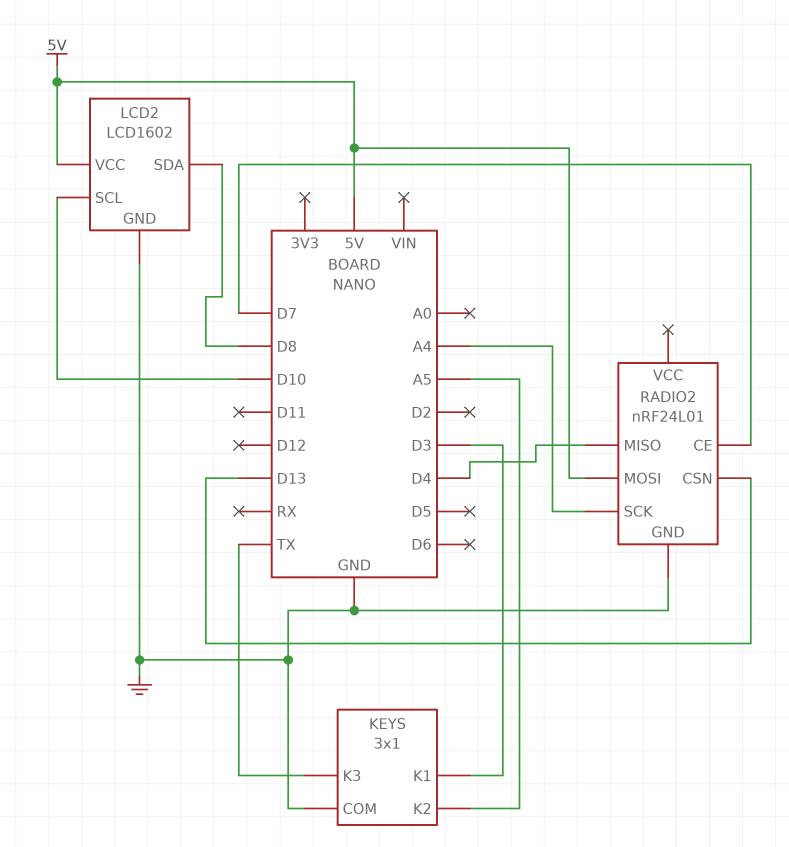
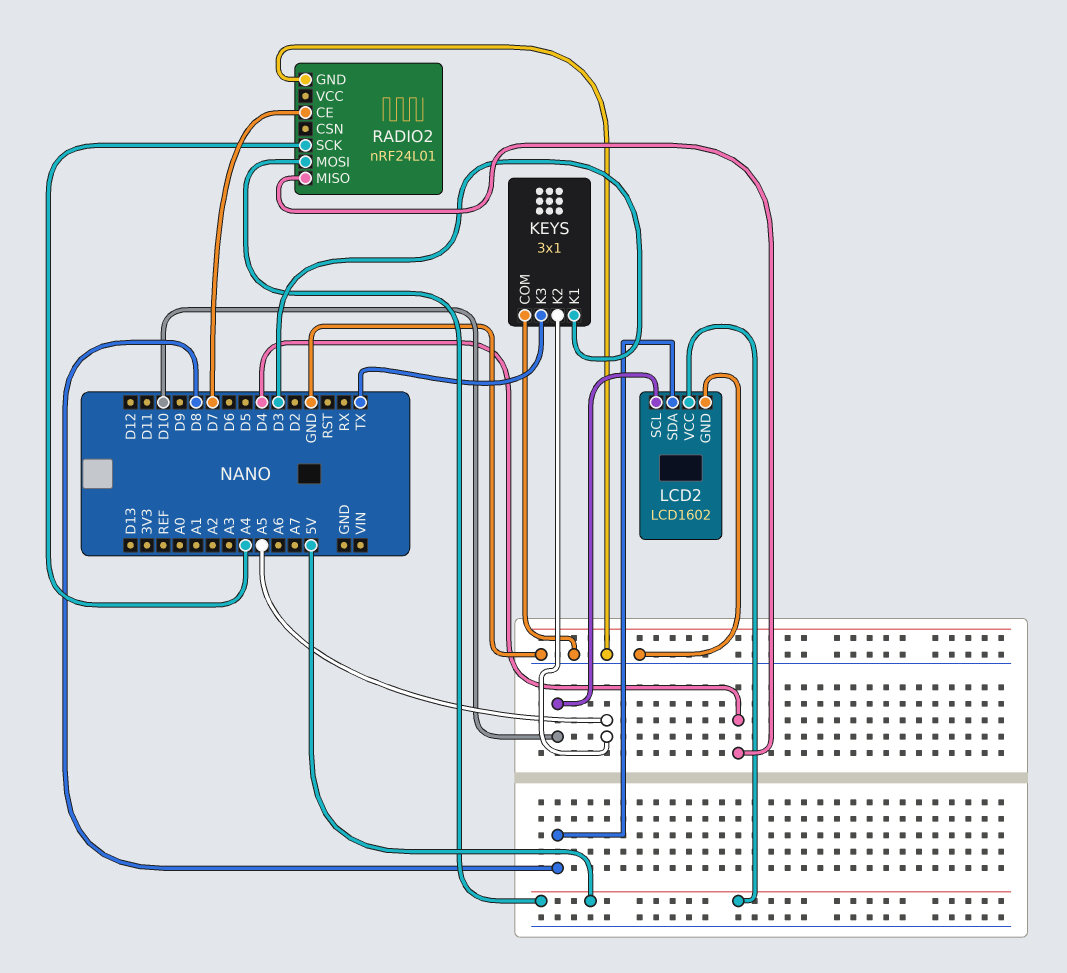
RADIO2 pin CSN: D13 -> none

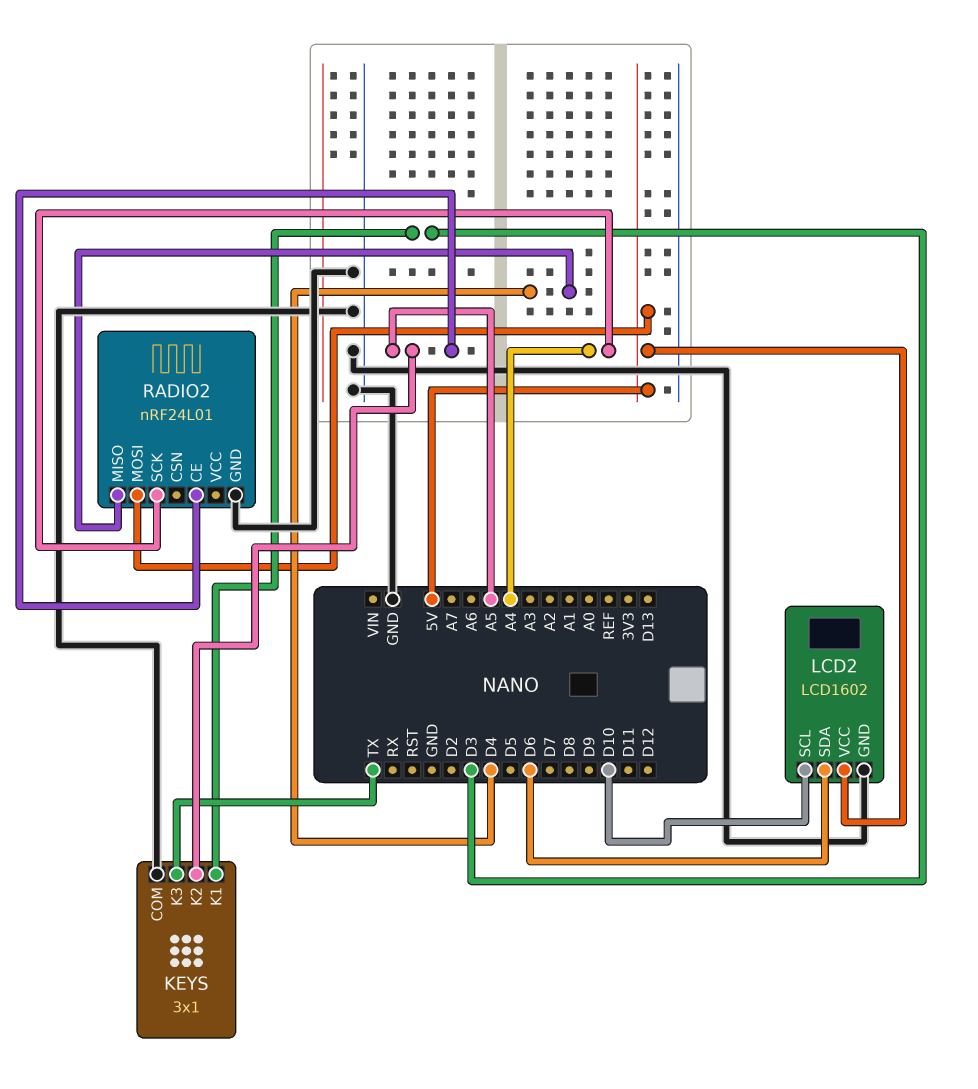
LCD2 pin SDA: D8 -> D6
RADIO2 pin CE: D7 -> A5

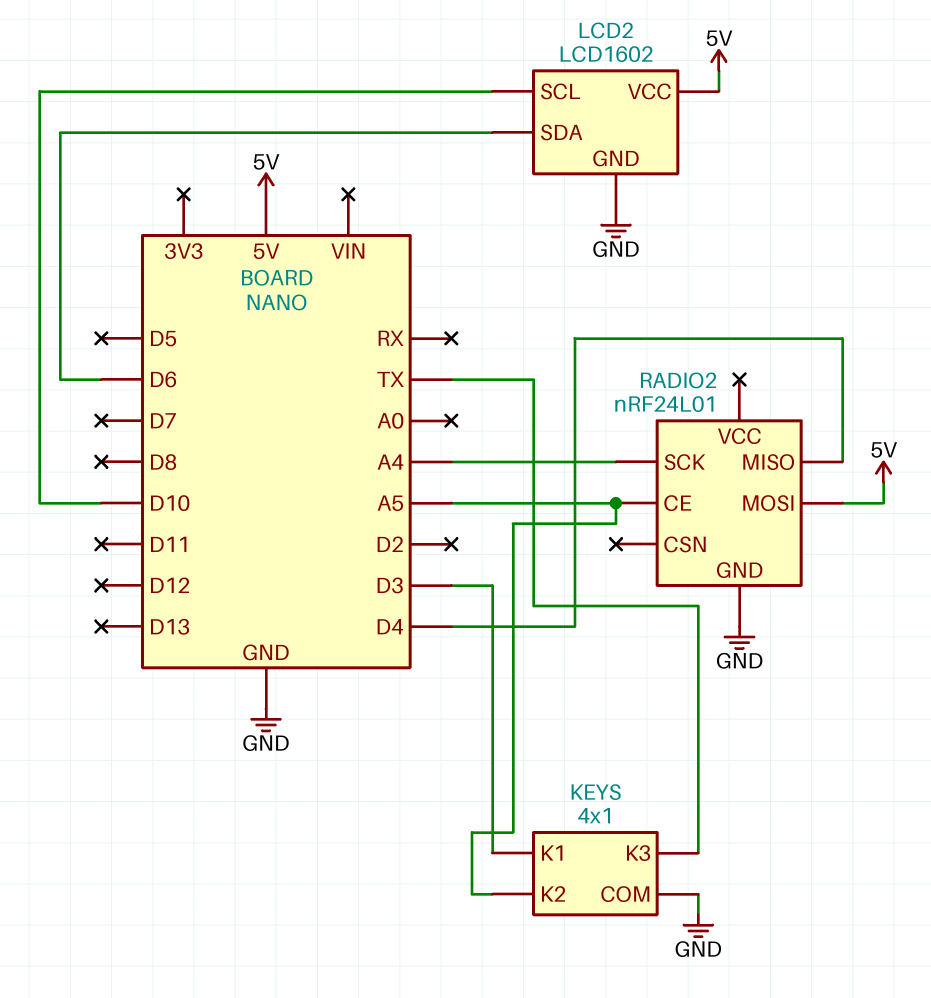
KEYS: 3x1 -> 4x1

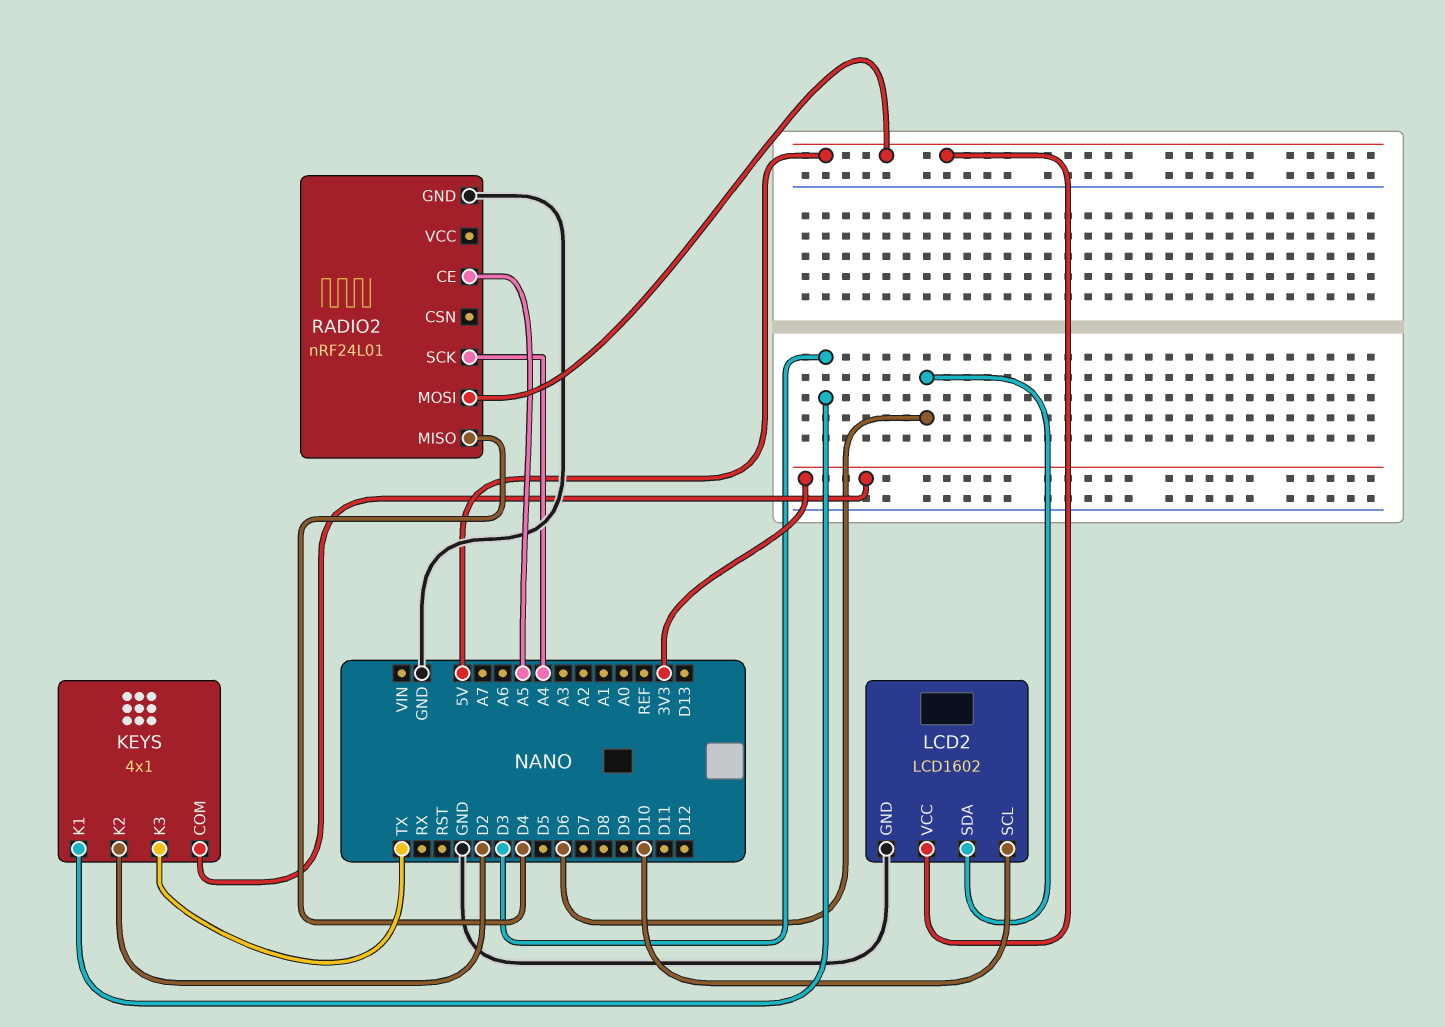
KEYS pin COM: GND -> 3V3
KEYS pin K2: A5 -> D2

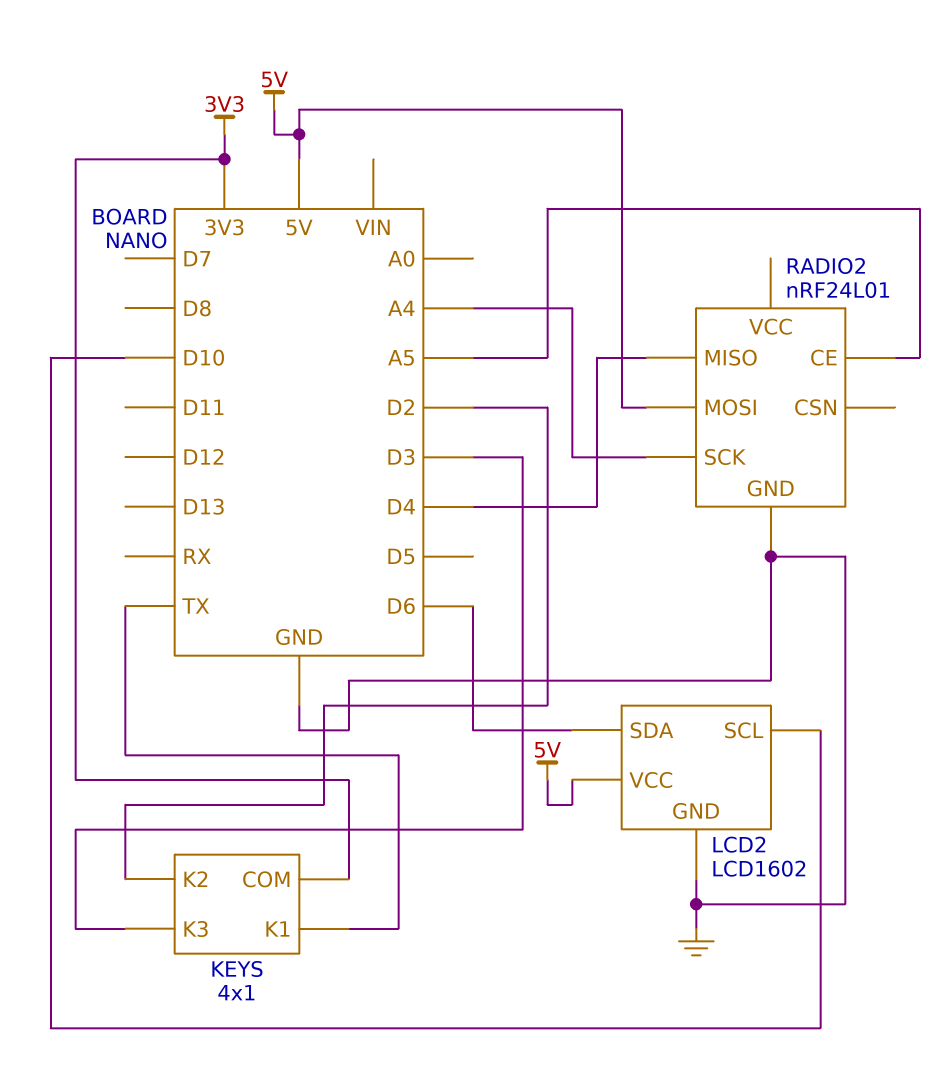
KEYS pin K1: D3 -> TX
KEYS pin K3: TX -> D3

